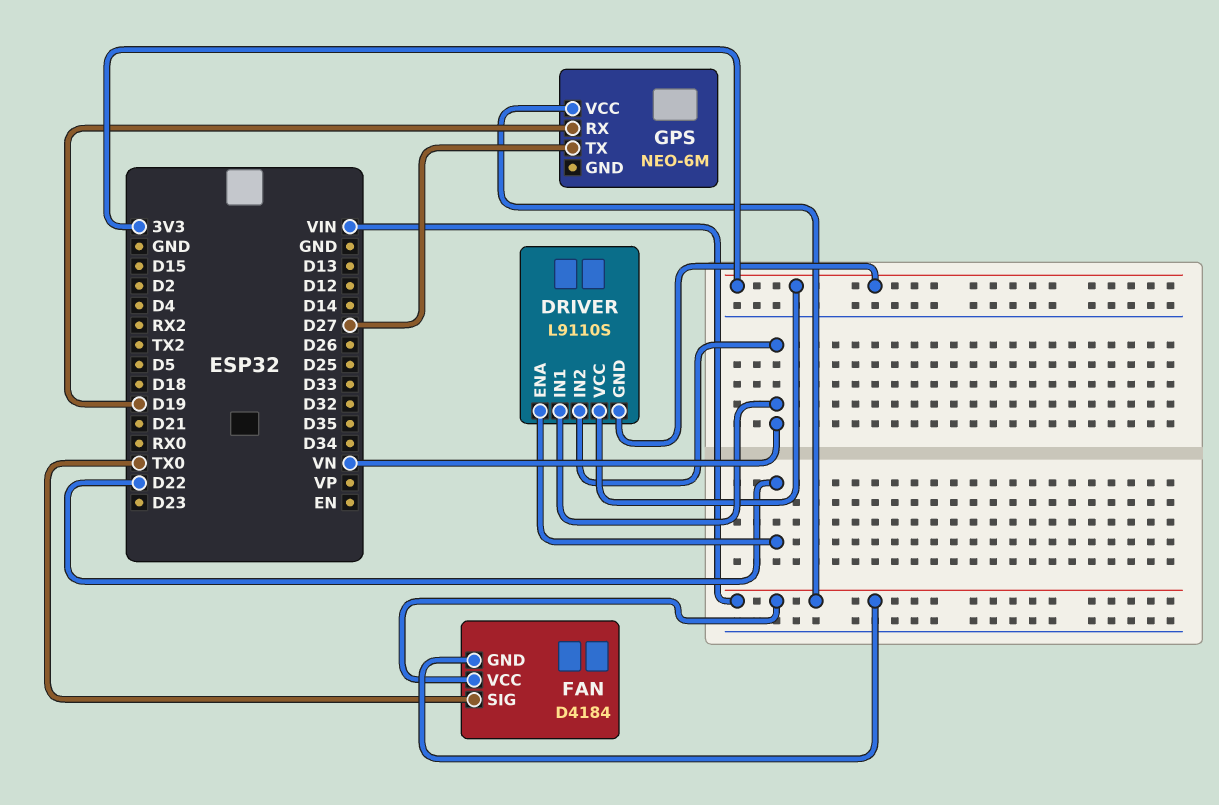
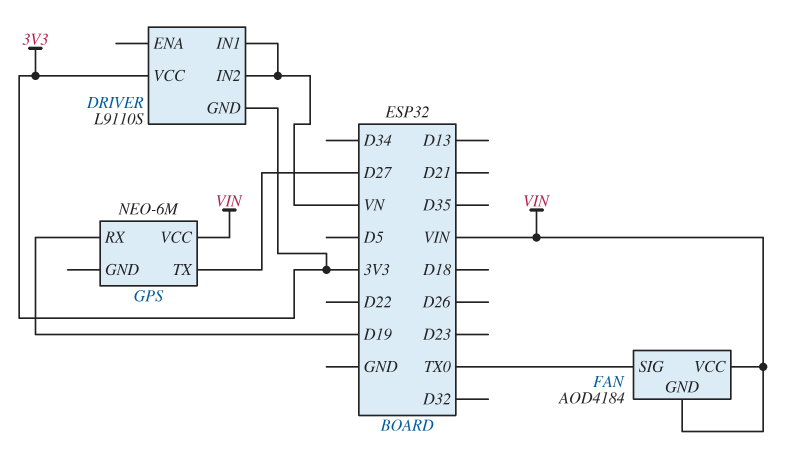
DRIVER pin ENA: D22 -> none
FAN: D4184 -> AOD4184

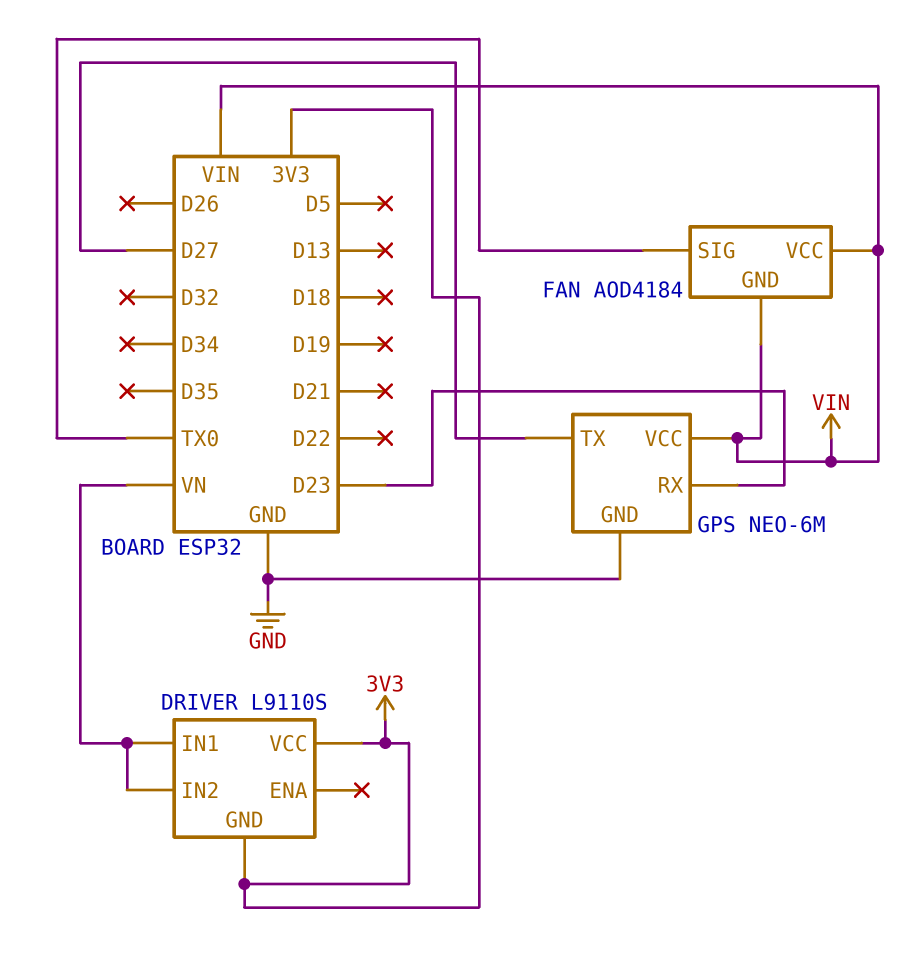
GPS pin GND: none -> GND
GPS pin RX: D19 -> D23

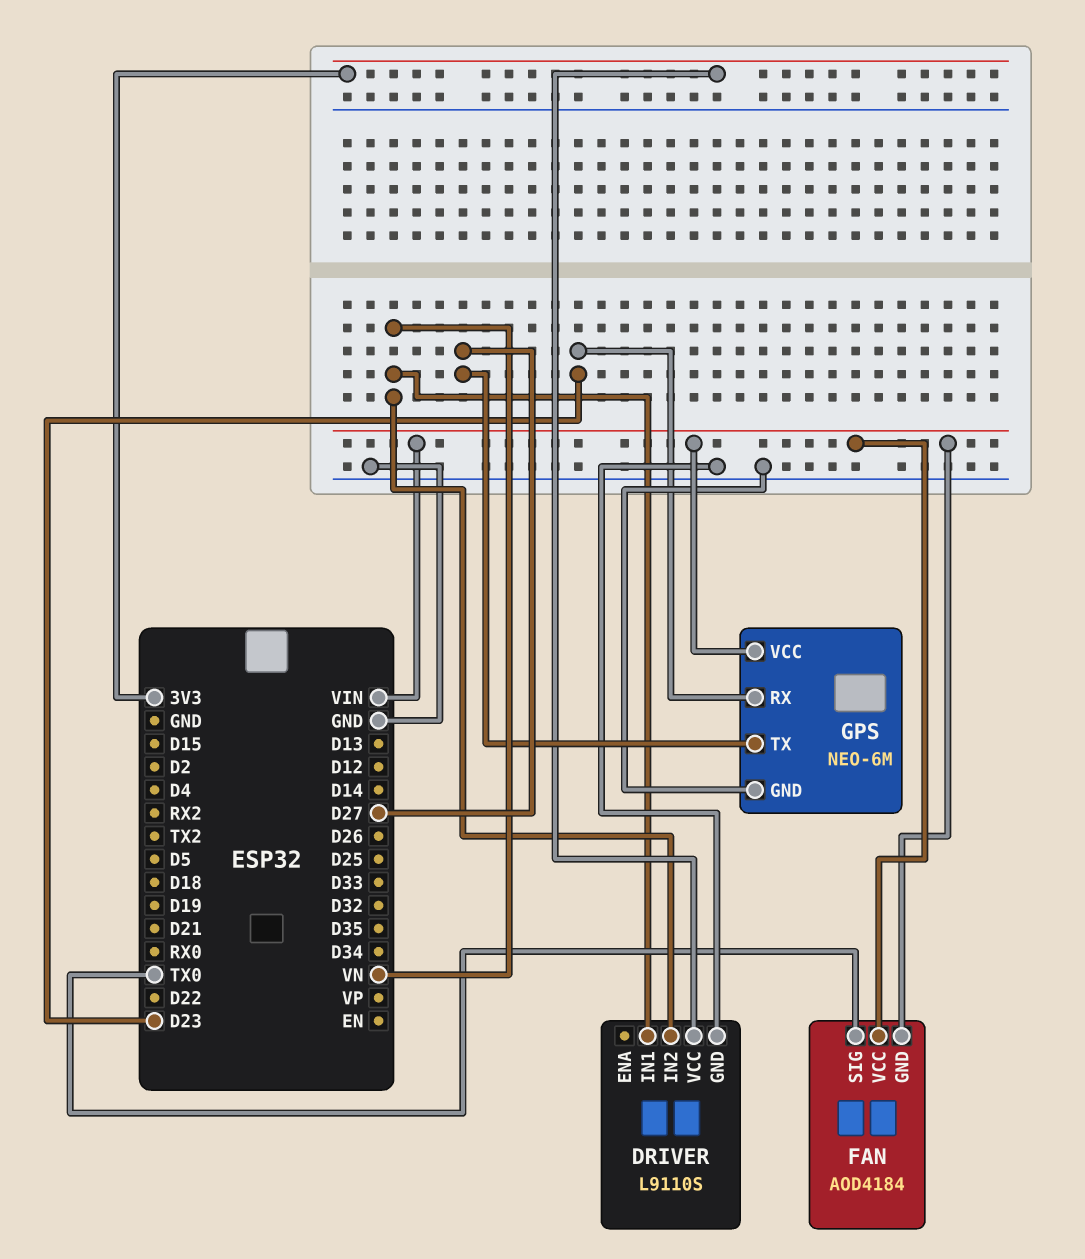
DRIVER pin GND: 3V3 -> GND

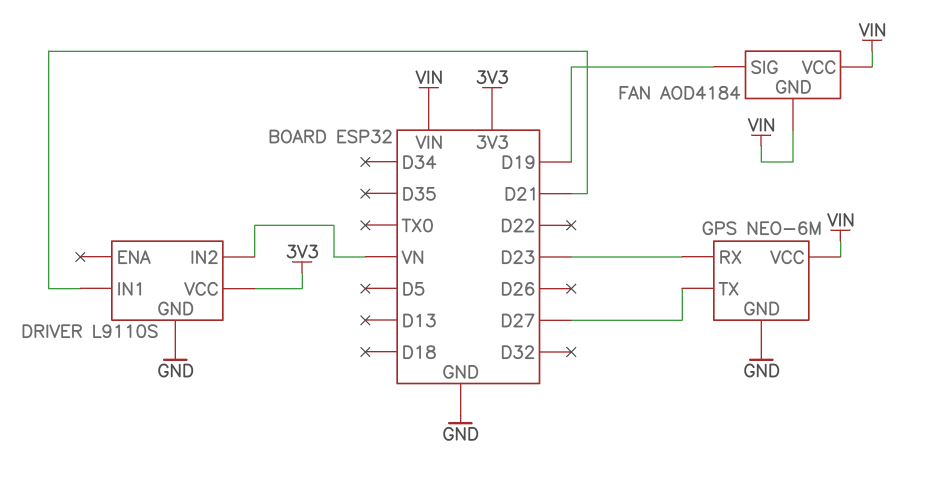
DRIVER pin IN1: VN -> D21
FAN pin SIG: TX0 -> D19

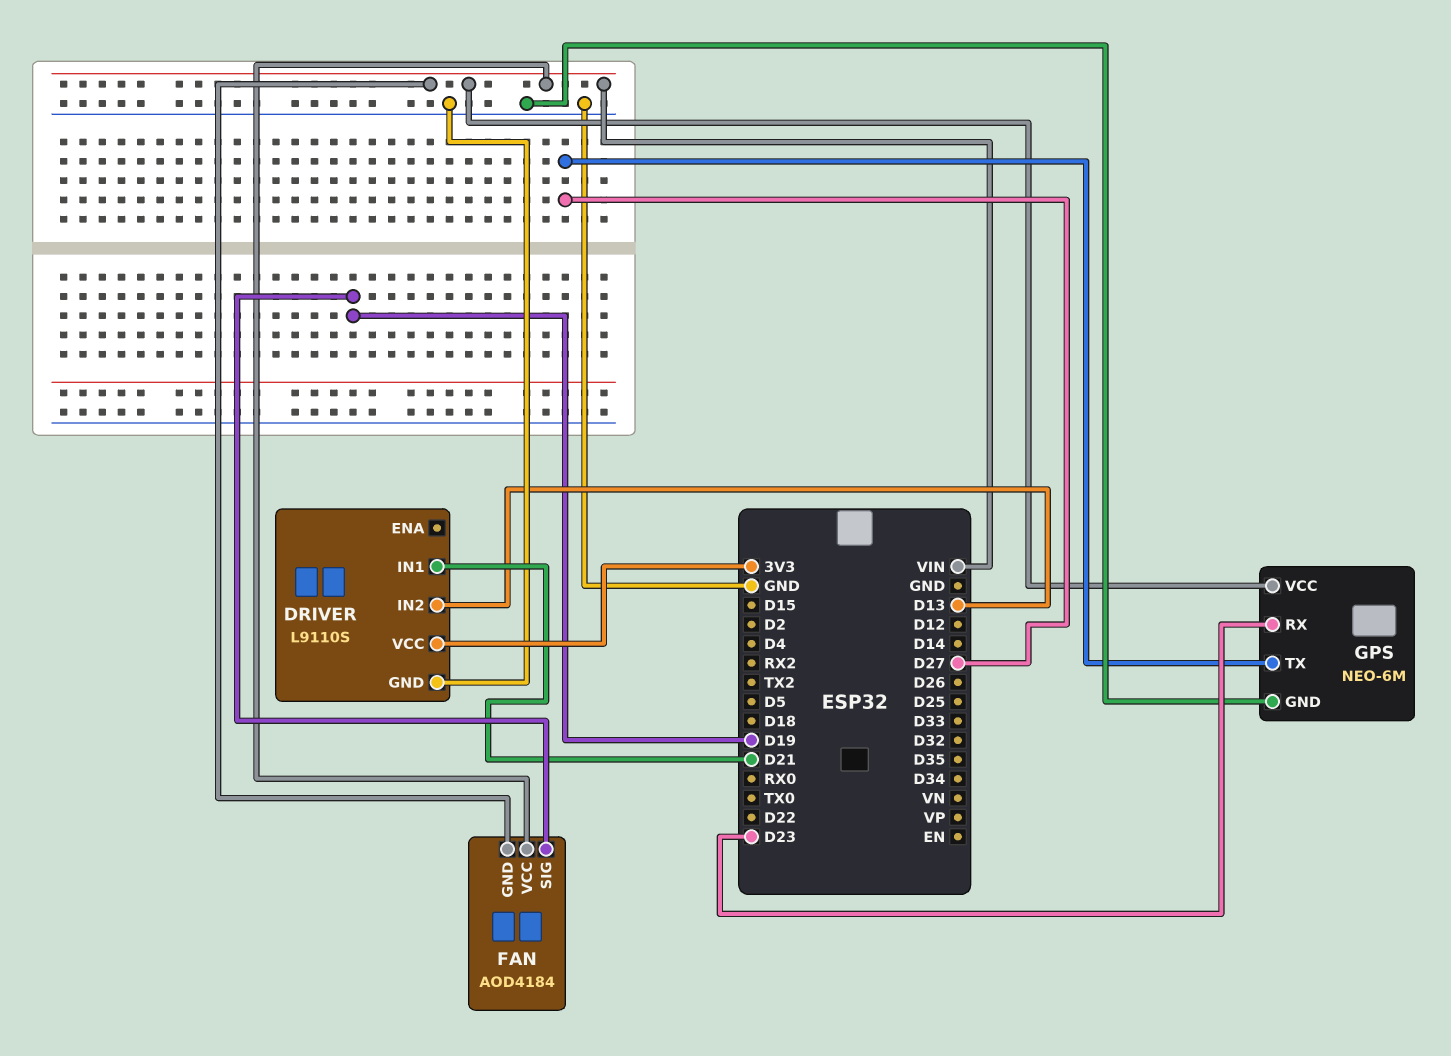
DRIVER pin IN2: VN -> D13

